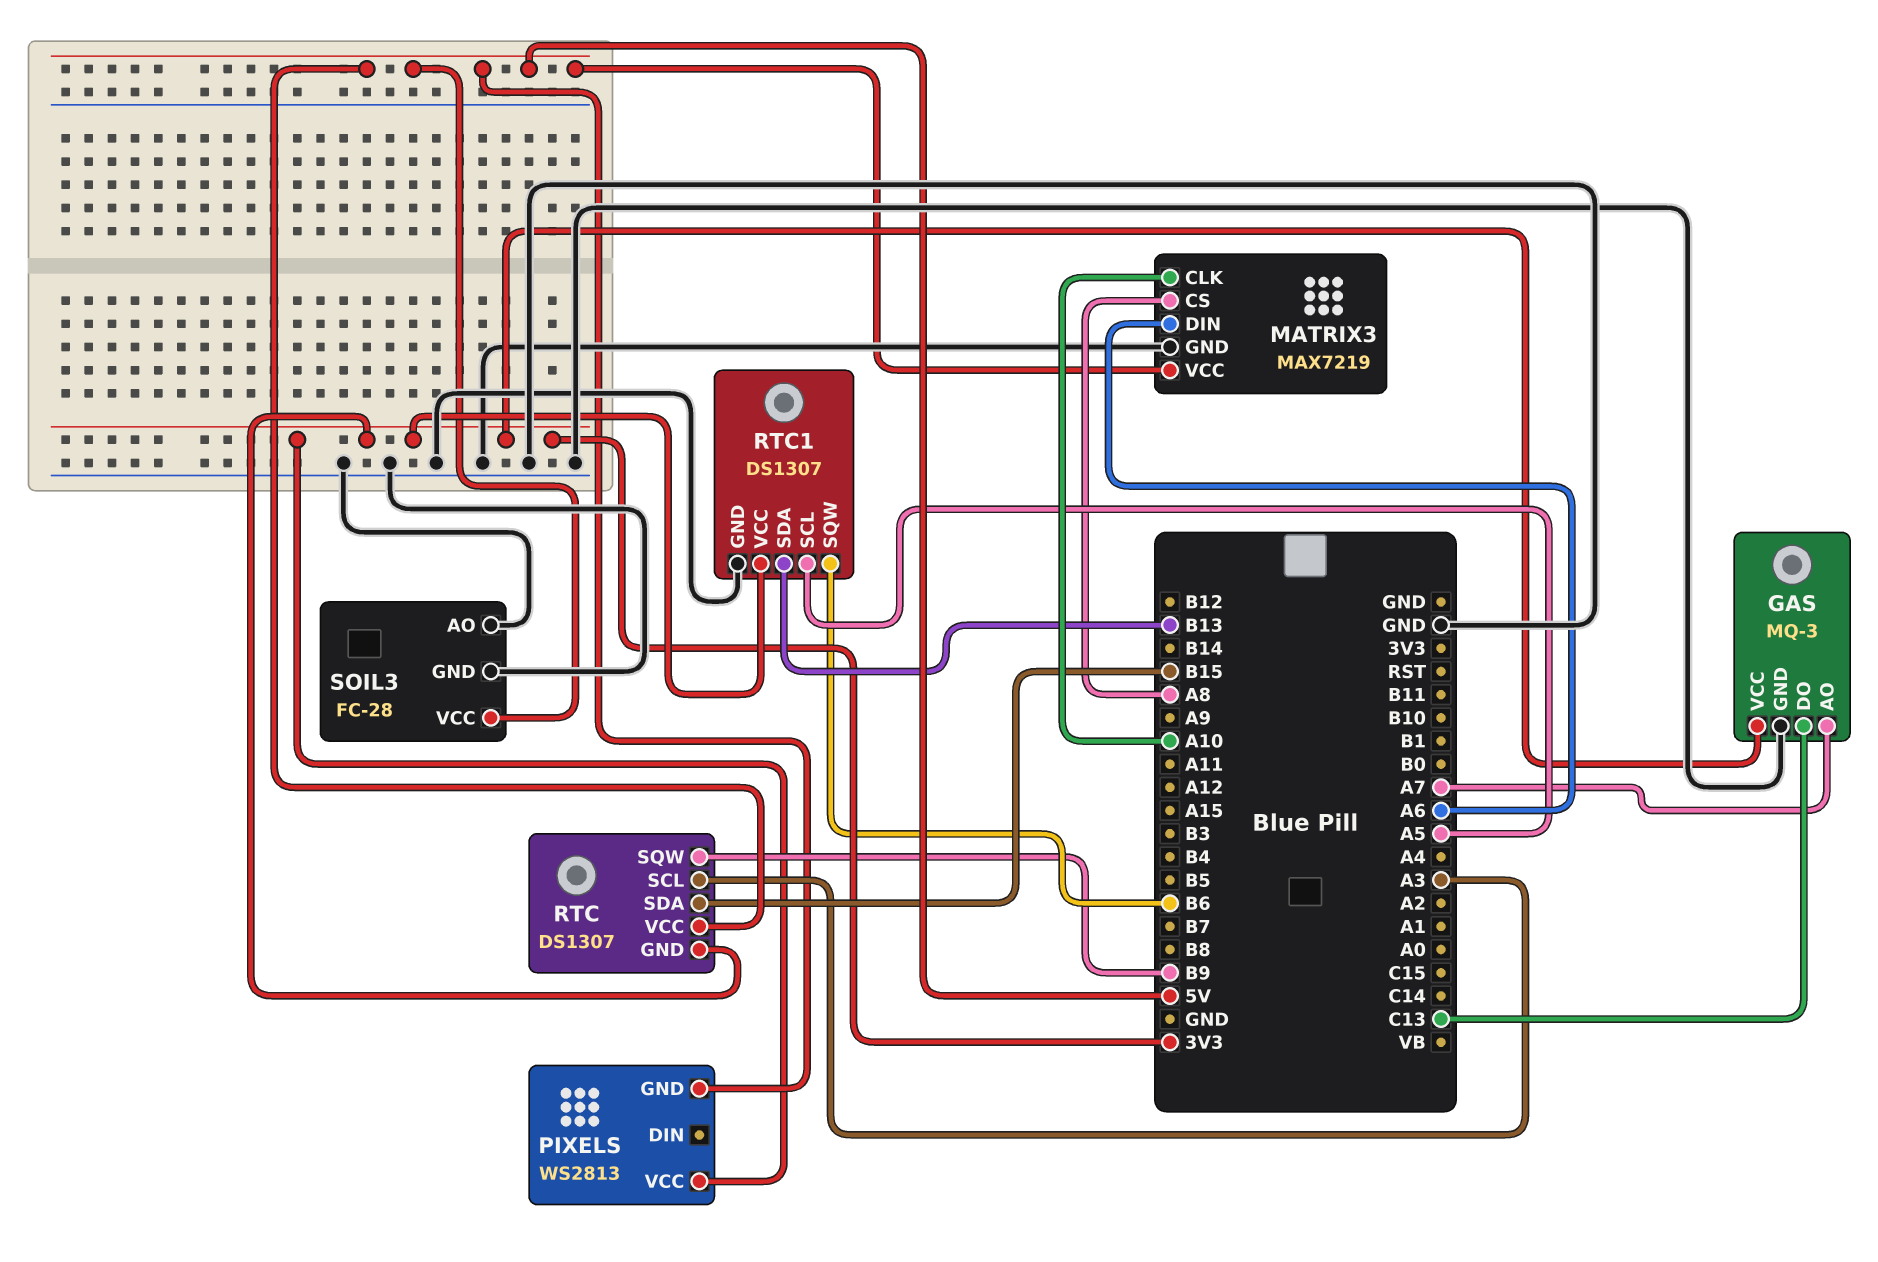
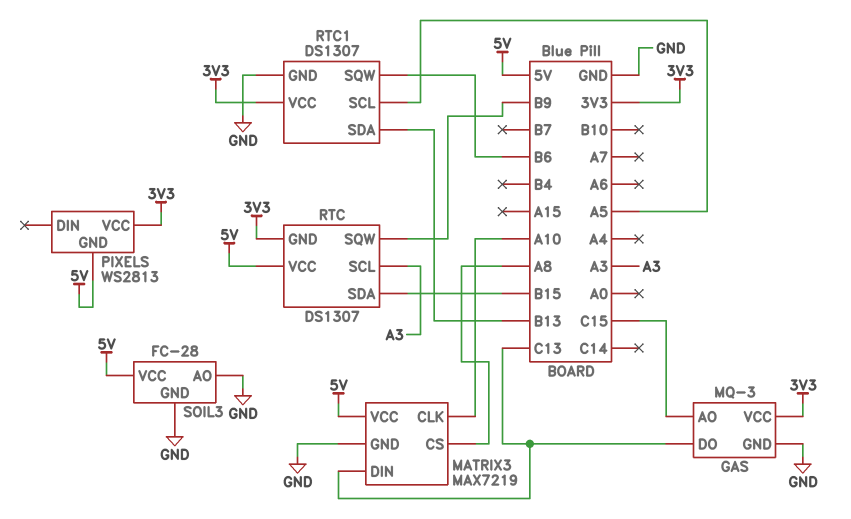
GAS pin AO: A7 -> C15
MATRIX3 pin DIN: A6 -> C13

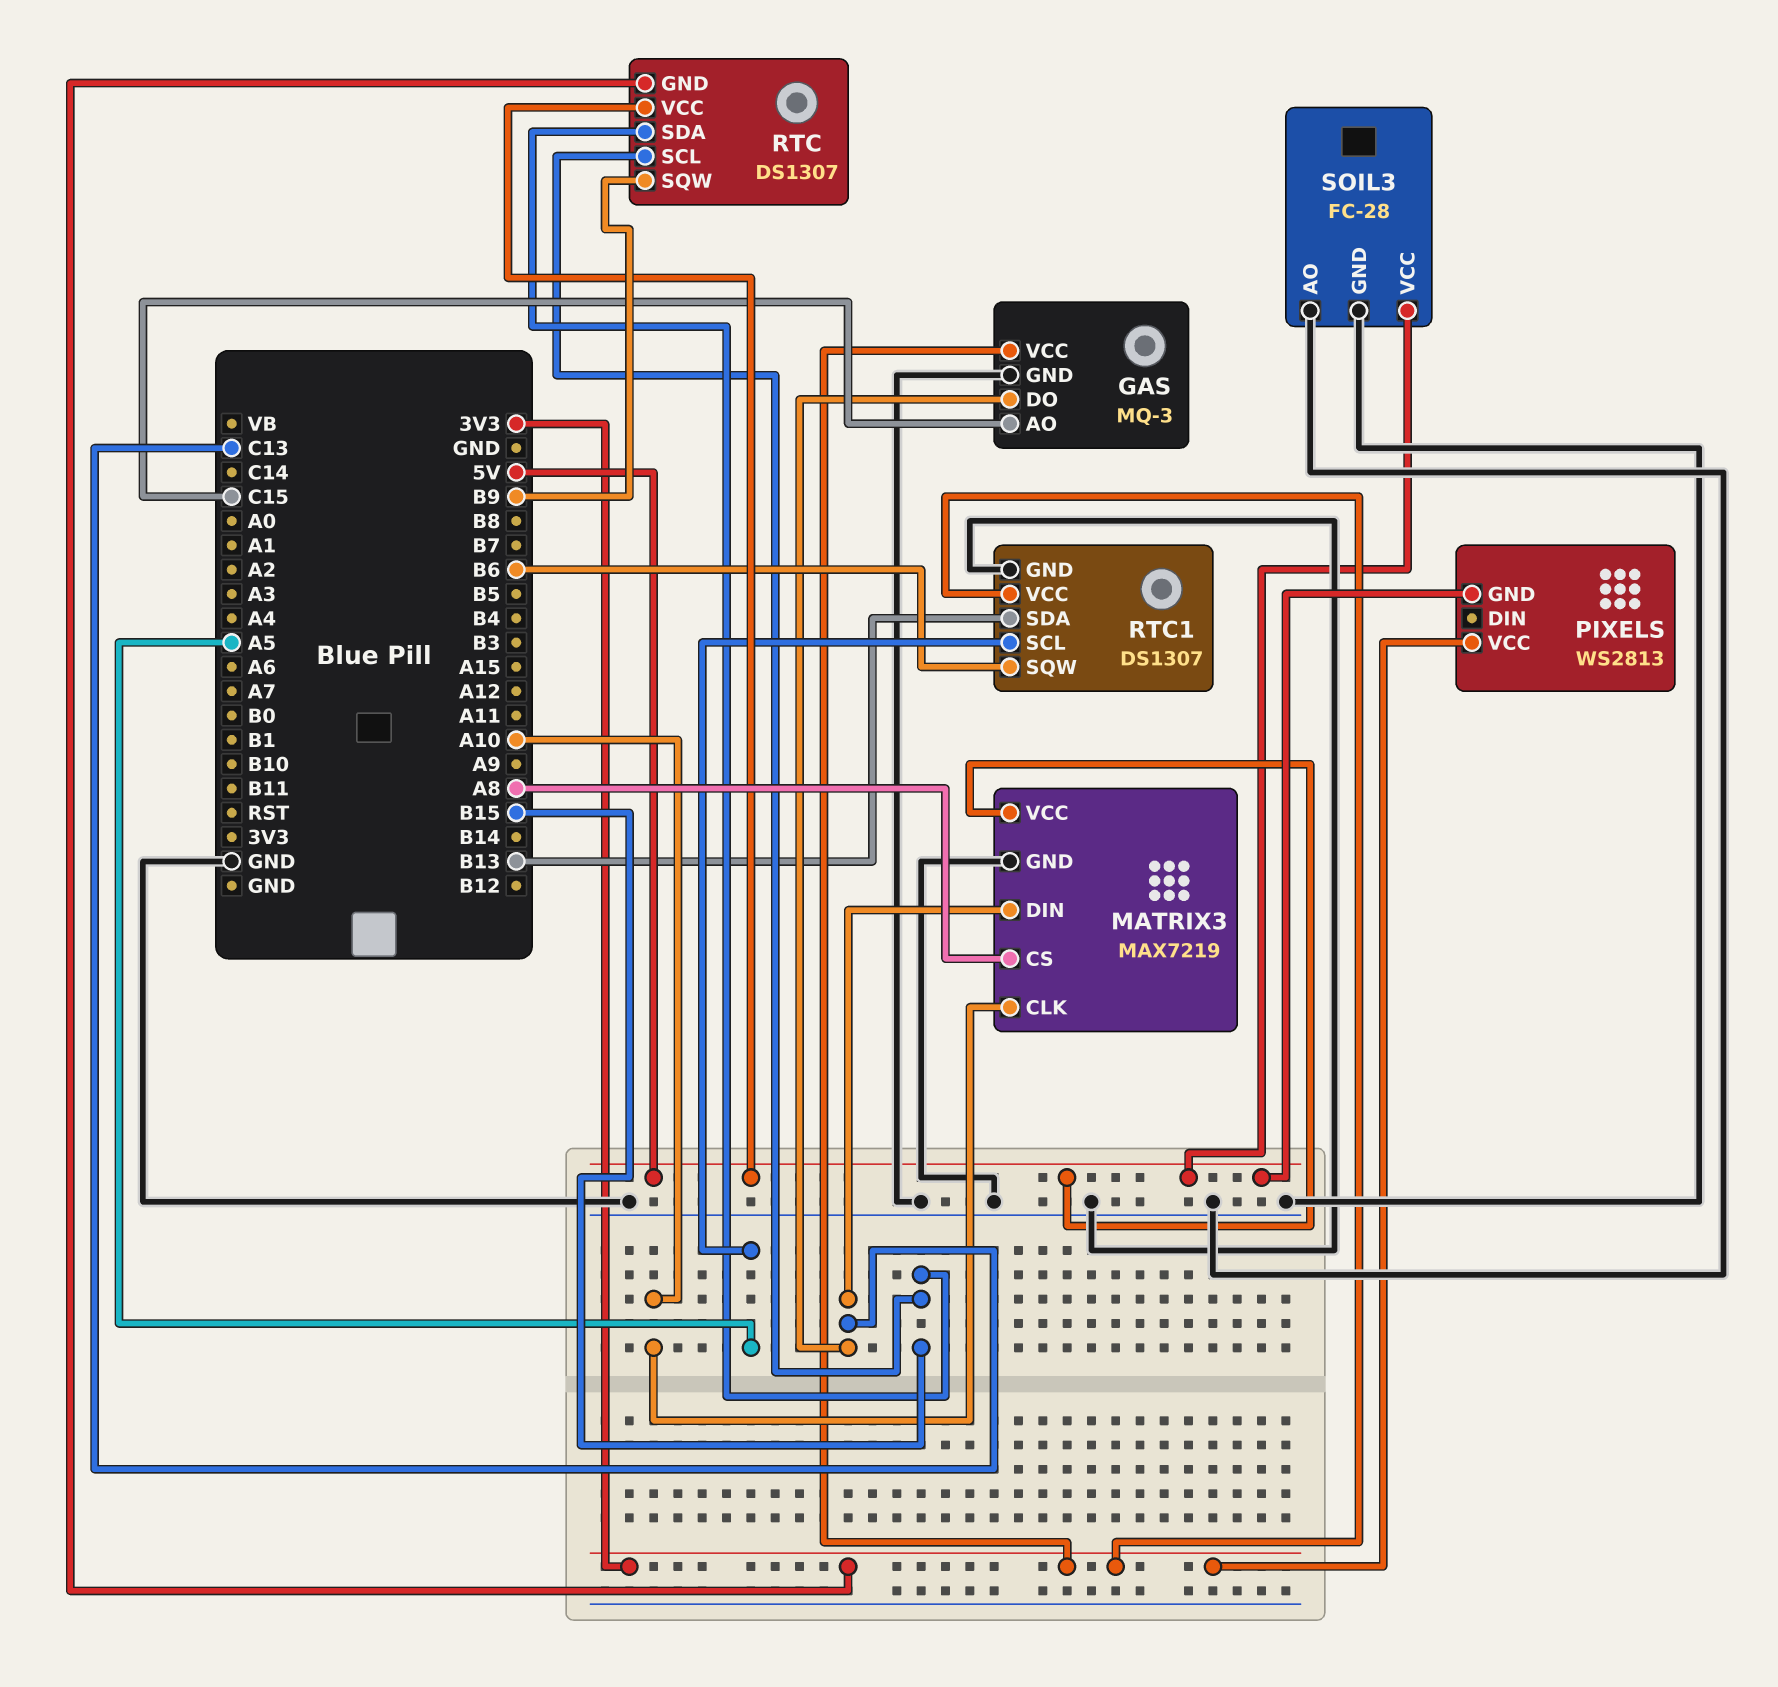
RTC pin SCL: A3 -> B15

